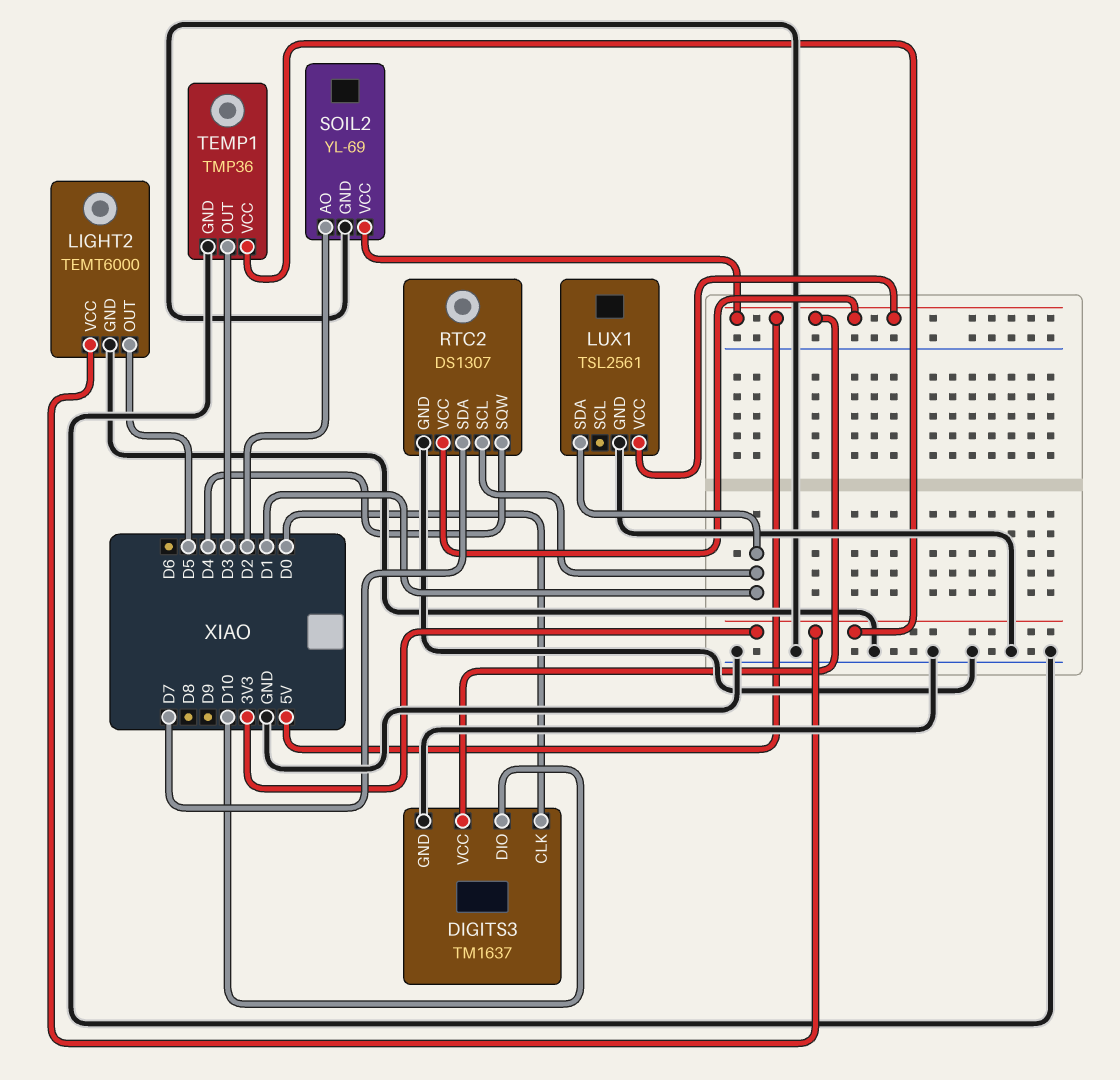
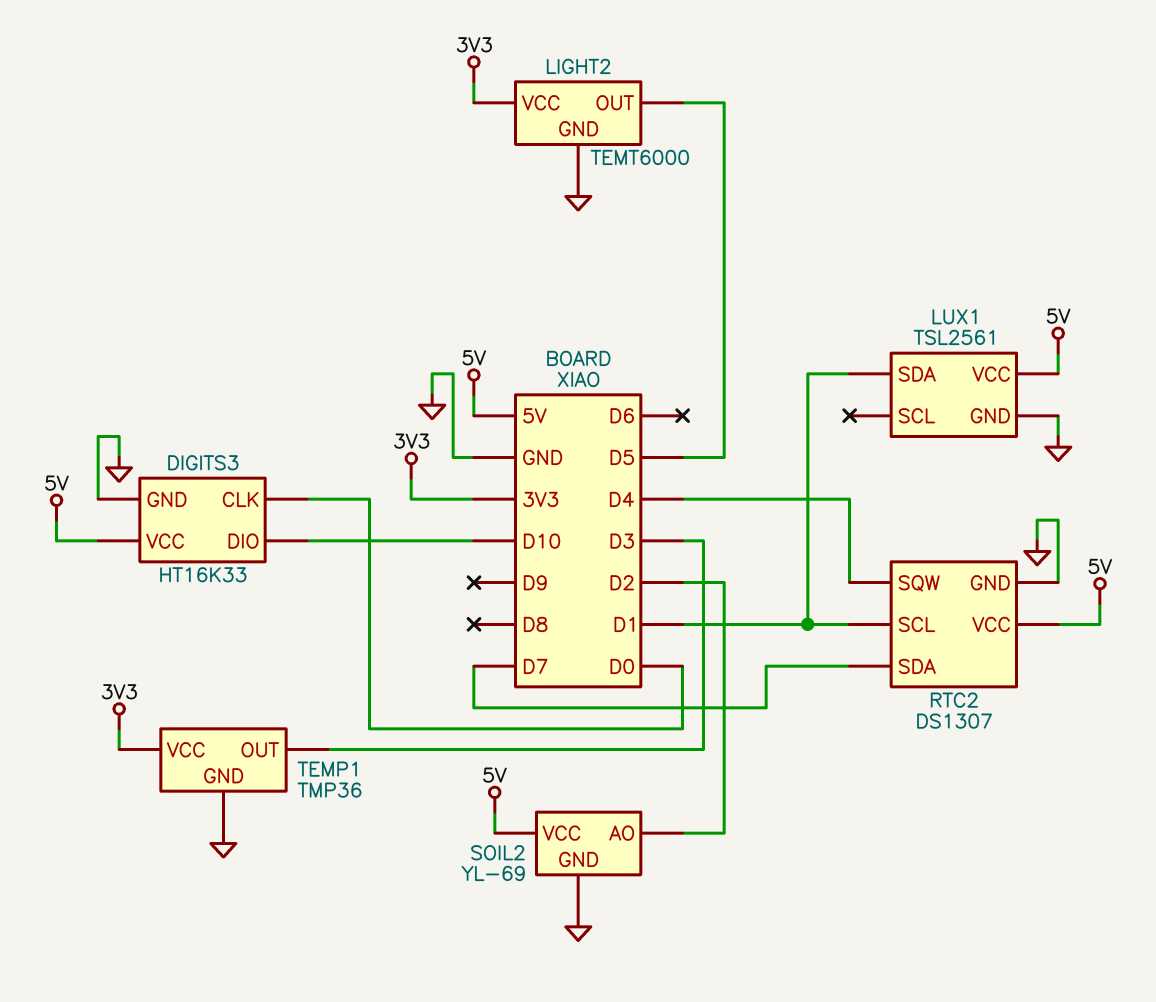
DIGITS3: TM1637 -> HT16K33

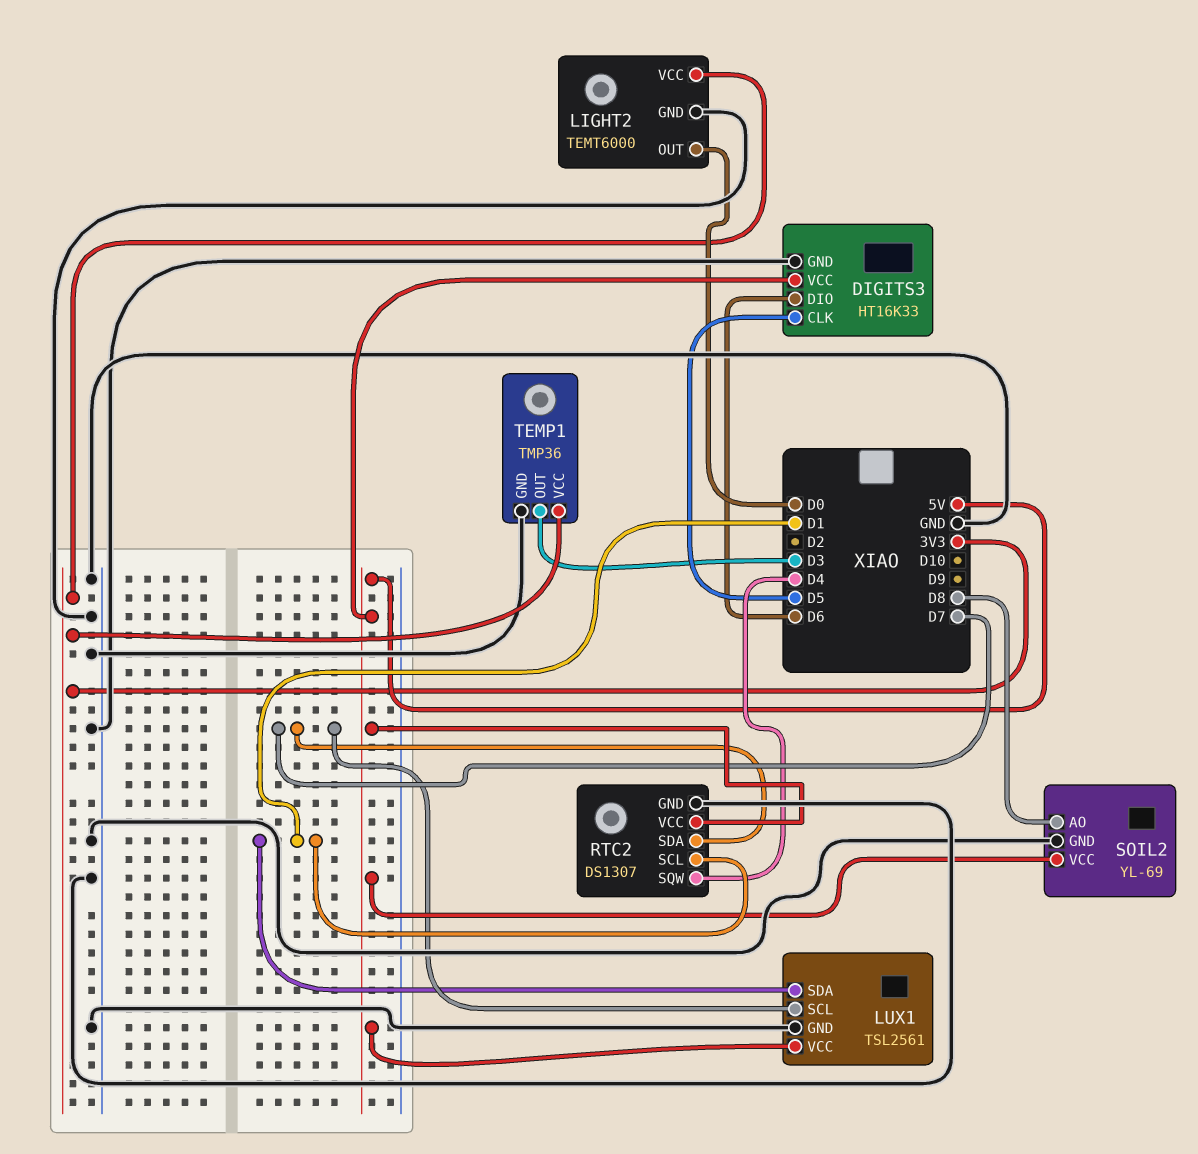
DIGITS3 pin CLK: D0 -> D5
DIGITS3 pin DIO: D10 -> D6
LIGHT2 pin OUT: D5 -> D0
LUX1 pin SCL: none -> D7
SOIL2 pin AO: D2 -> D8

